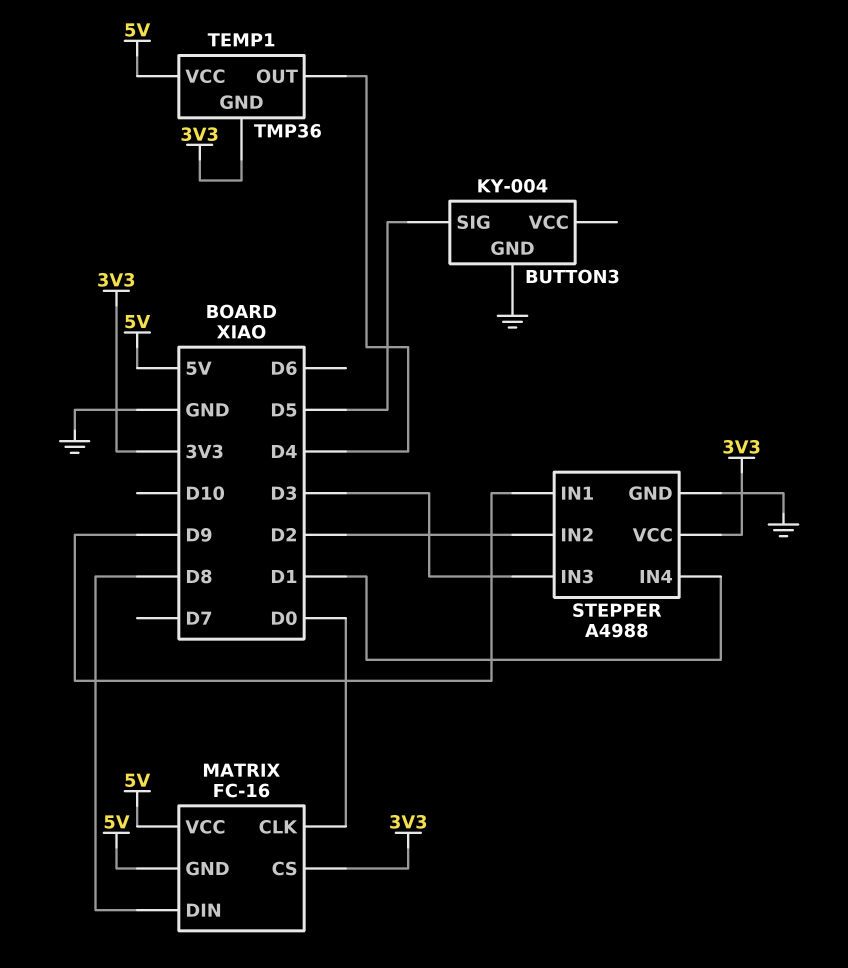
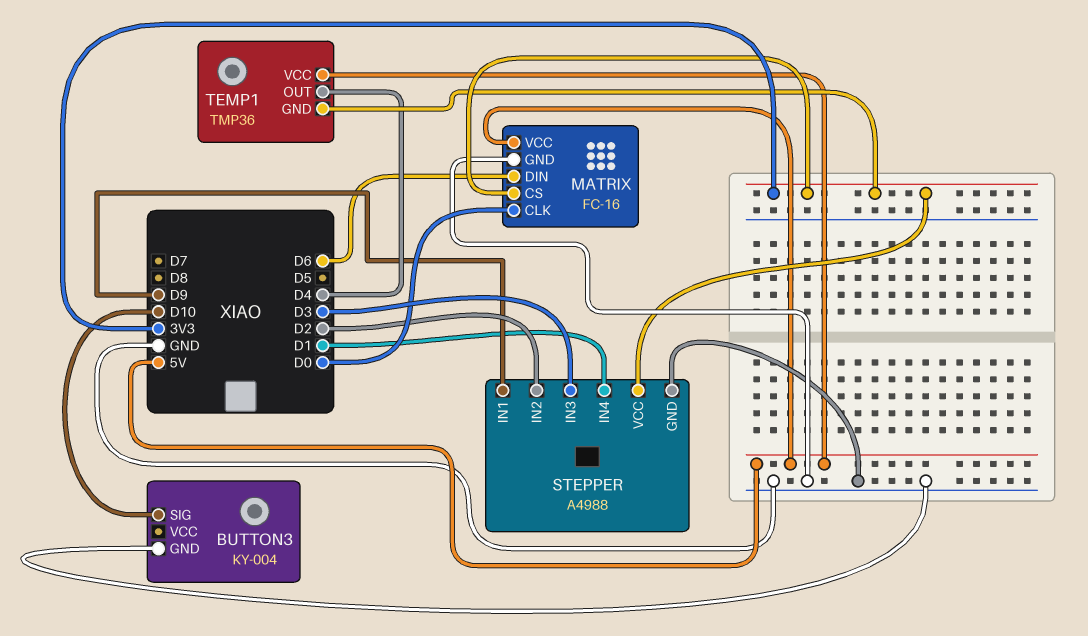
BUTTON3 pin SIG: D5 -> D10
MATRIX pin DIN: D8 -> D6
MATRIX pin GND: 5V -> GND

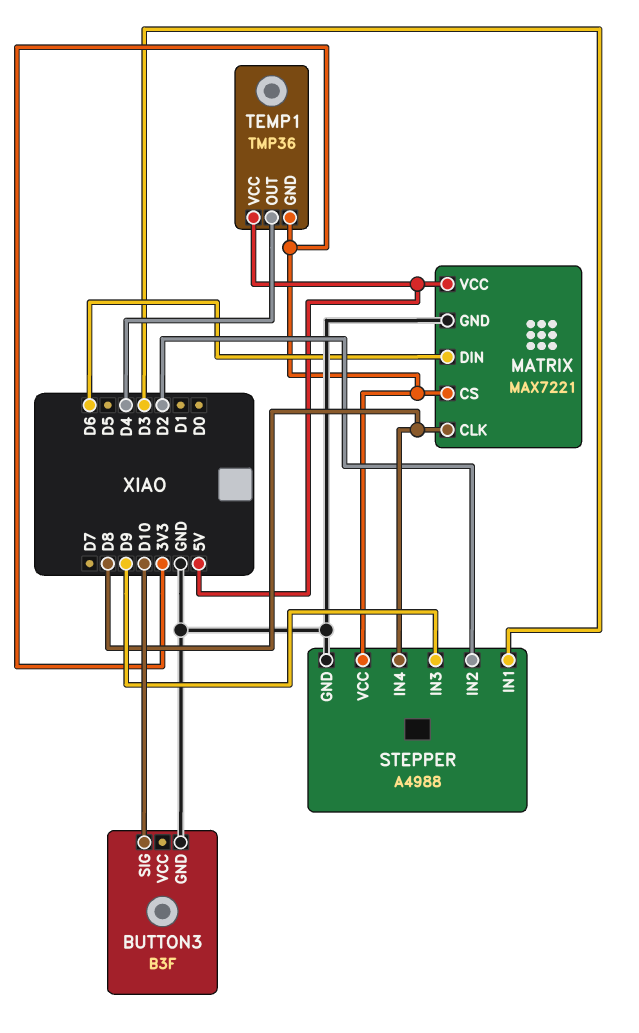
BUTTON3: KY-004 -> B3F
MATRIX: FC-16 -> MAX7221
MATRIX pin CLK: D0 -> D8
STEPPER pin IN1: D9 -> D3
STEPPER pin IN3: D3 -> D9
STEPPER pin IN4: D1 -> D8

